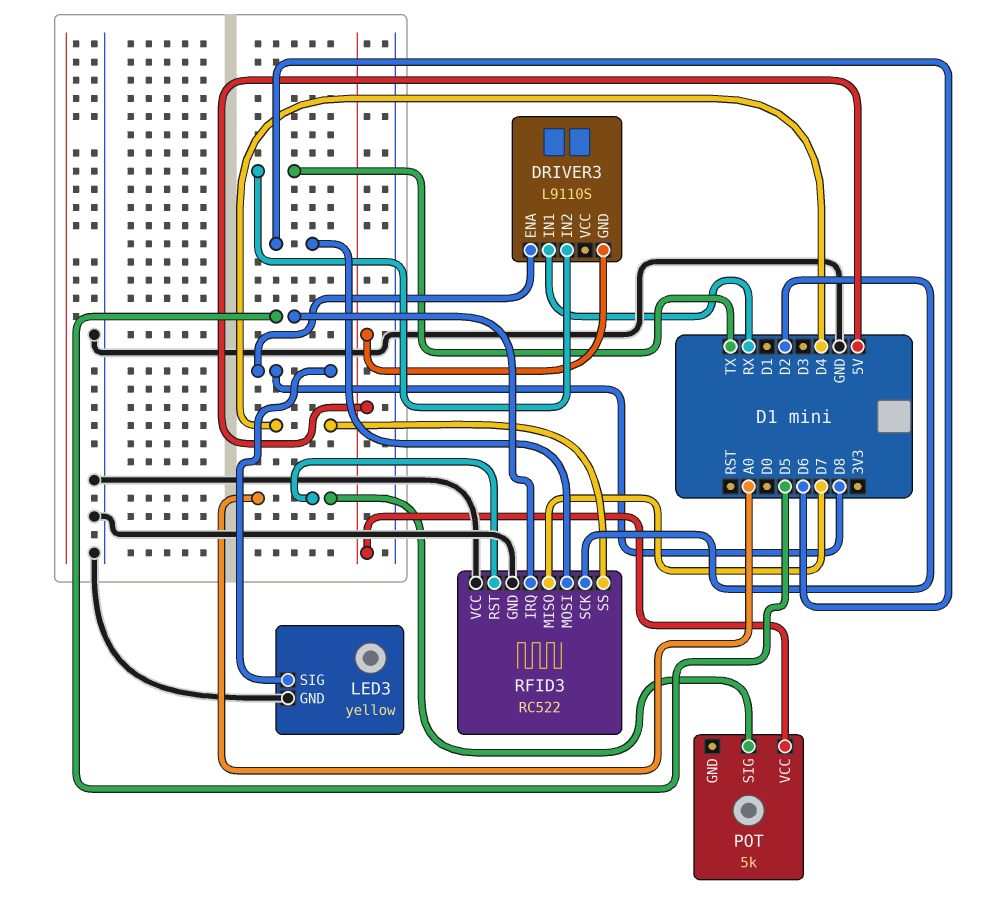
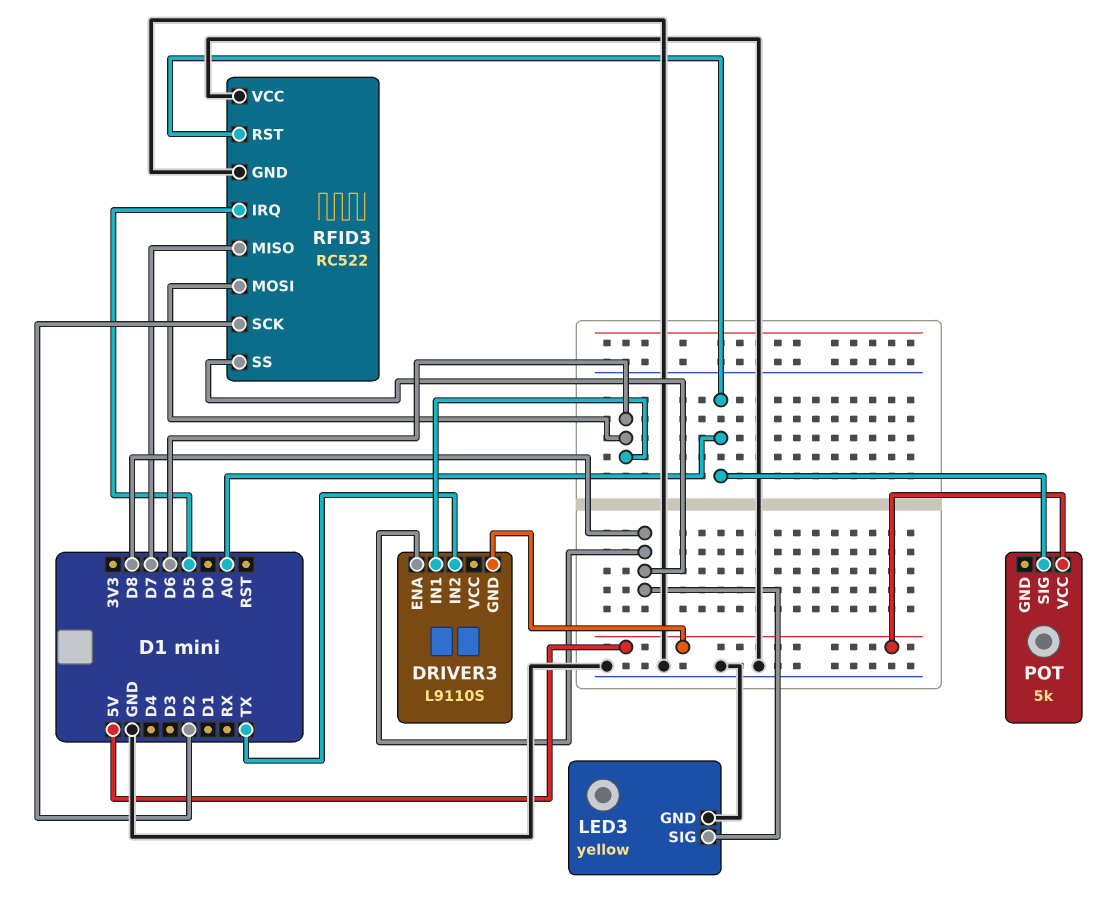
DRIVER3 pin IN1: RX -> D6
RFID3 pin SS: D4 -> D8

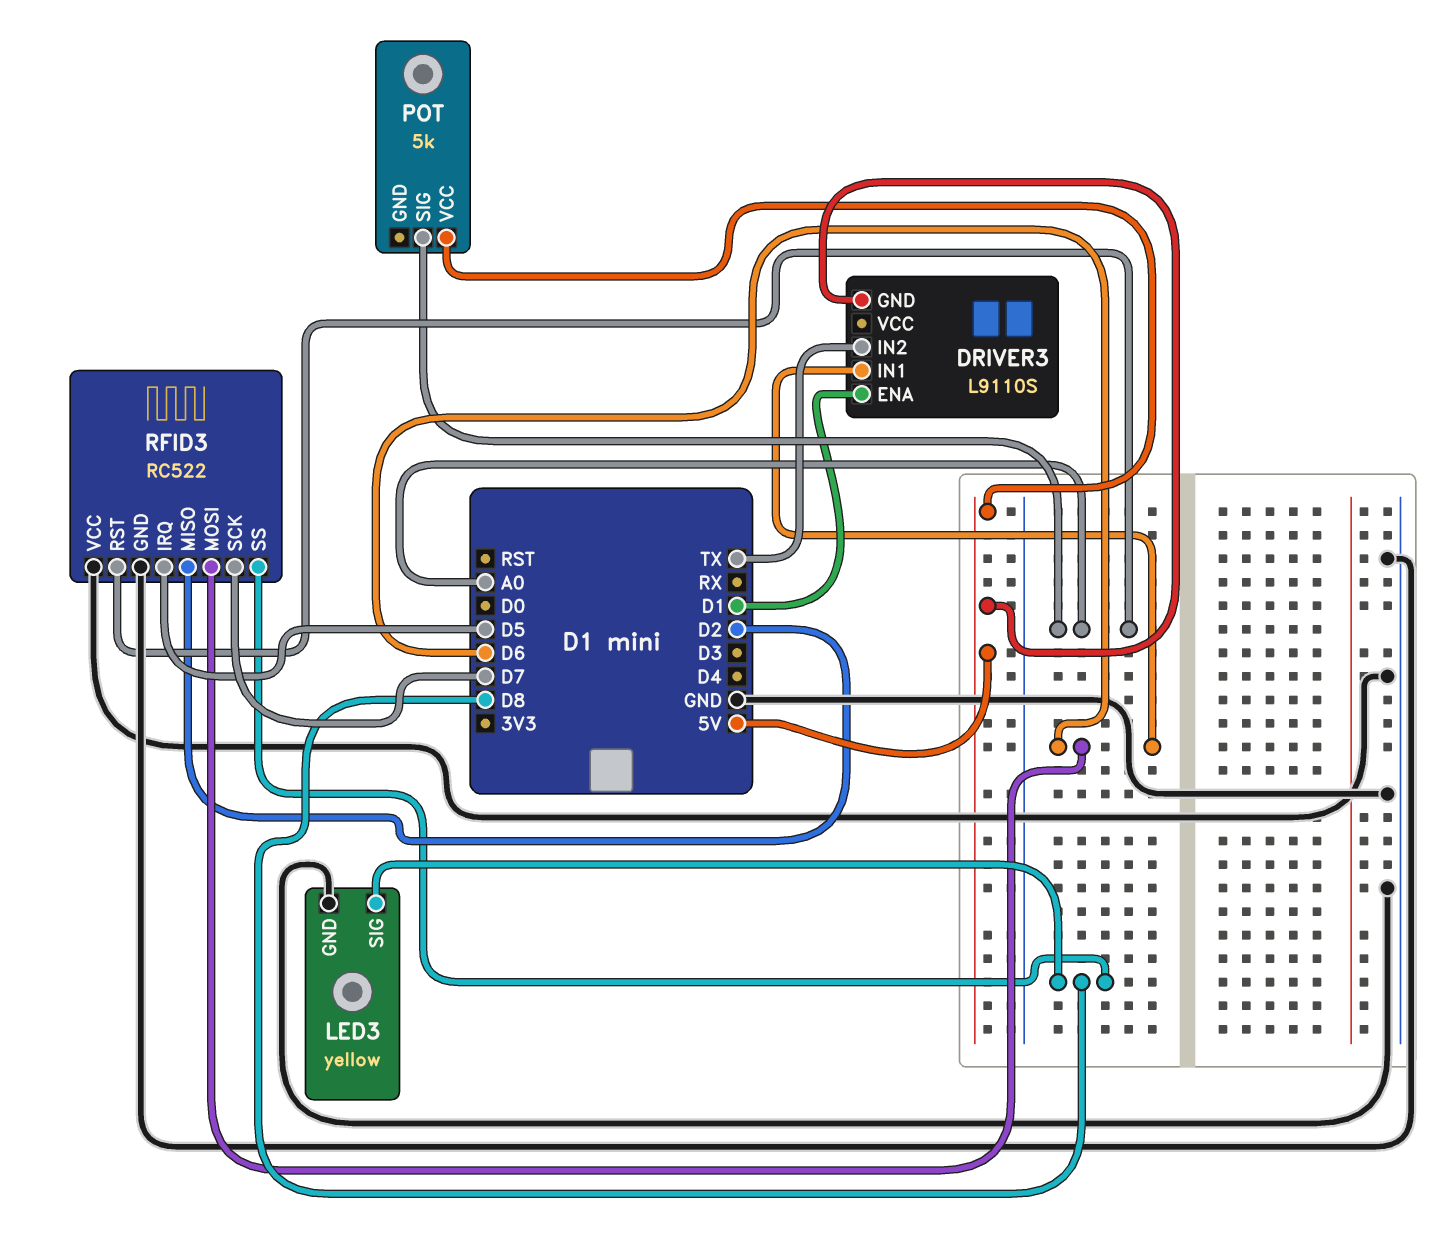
DRIVER3 pin ENA: D8 -> D1
RFID3 pin MISO: D7 -> D2
RFID3 pin SCK: D2 -> D7

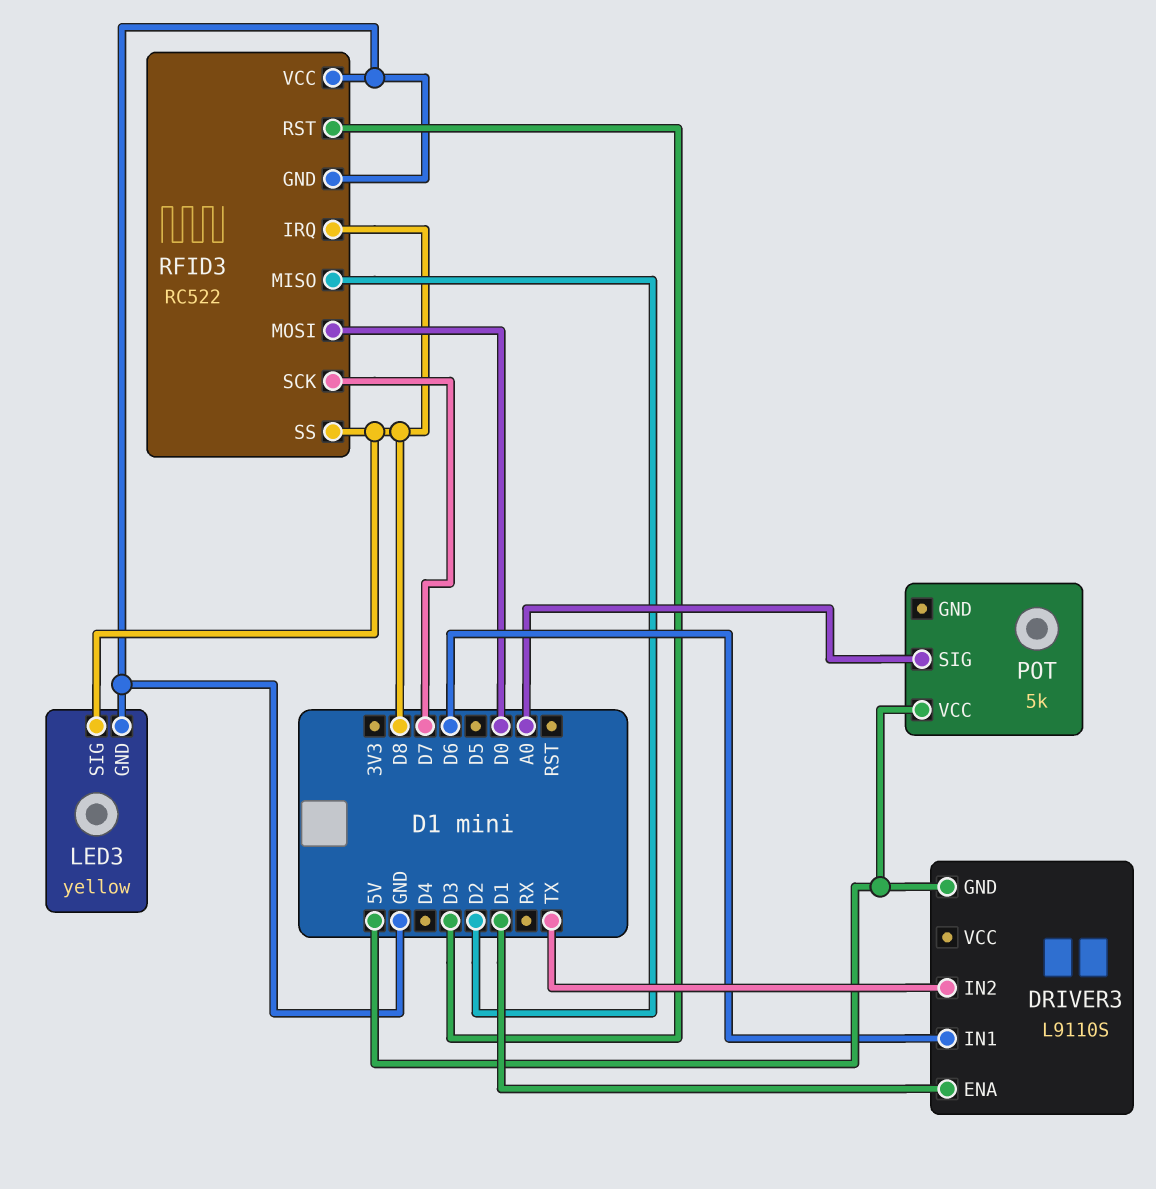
RFID3 pin IRQ: D5 -> D8
RFID3 pin MOSI: D6 -> D0
RFID3 pin RST: A0 -> D3

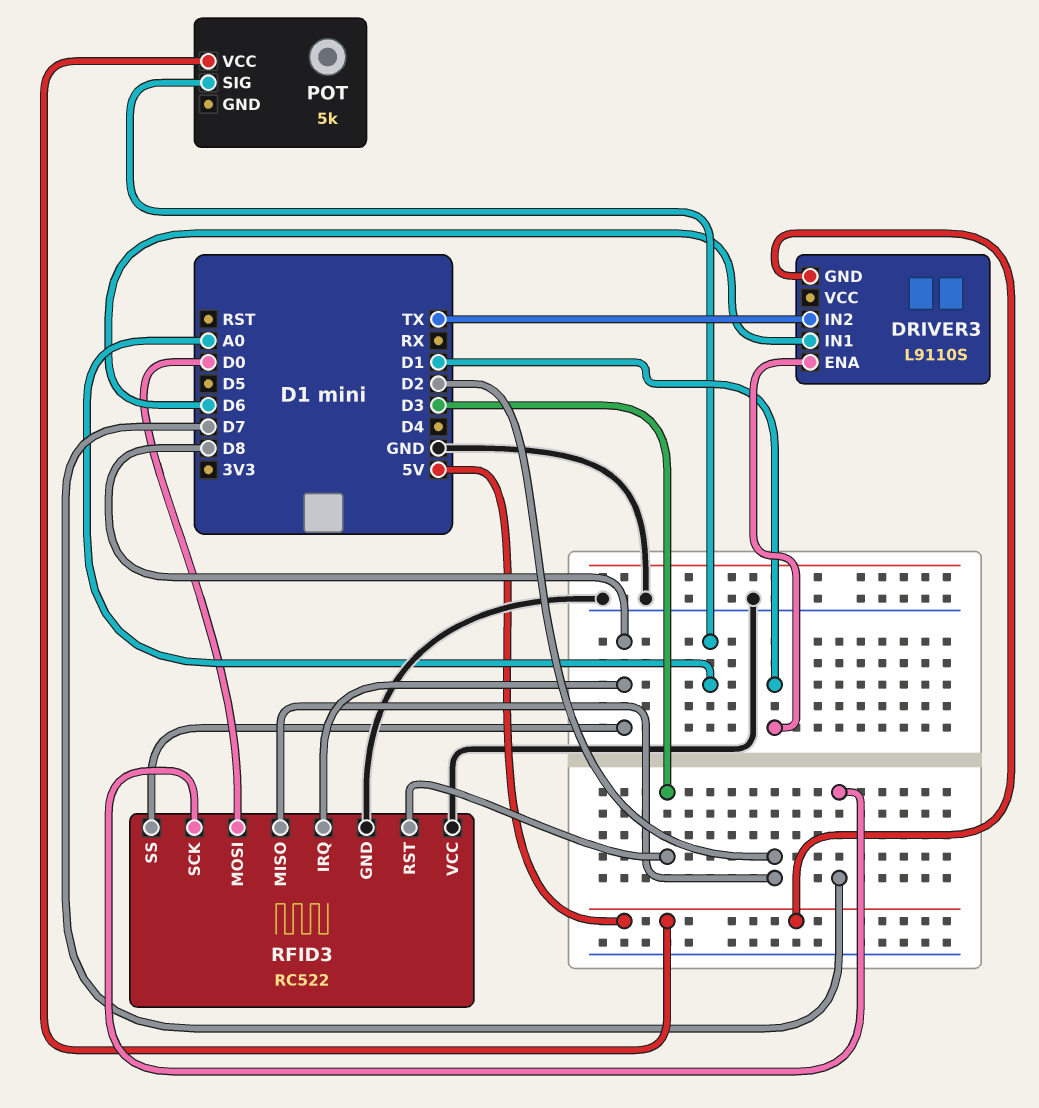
LED3: yellow -> none
LED3 pin GND: GND -> none
LED3 pin SIG: D8 -> none

